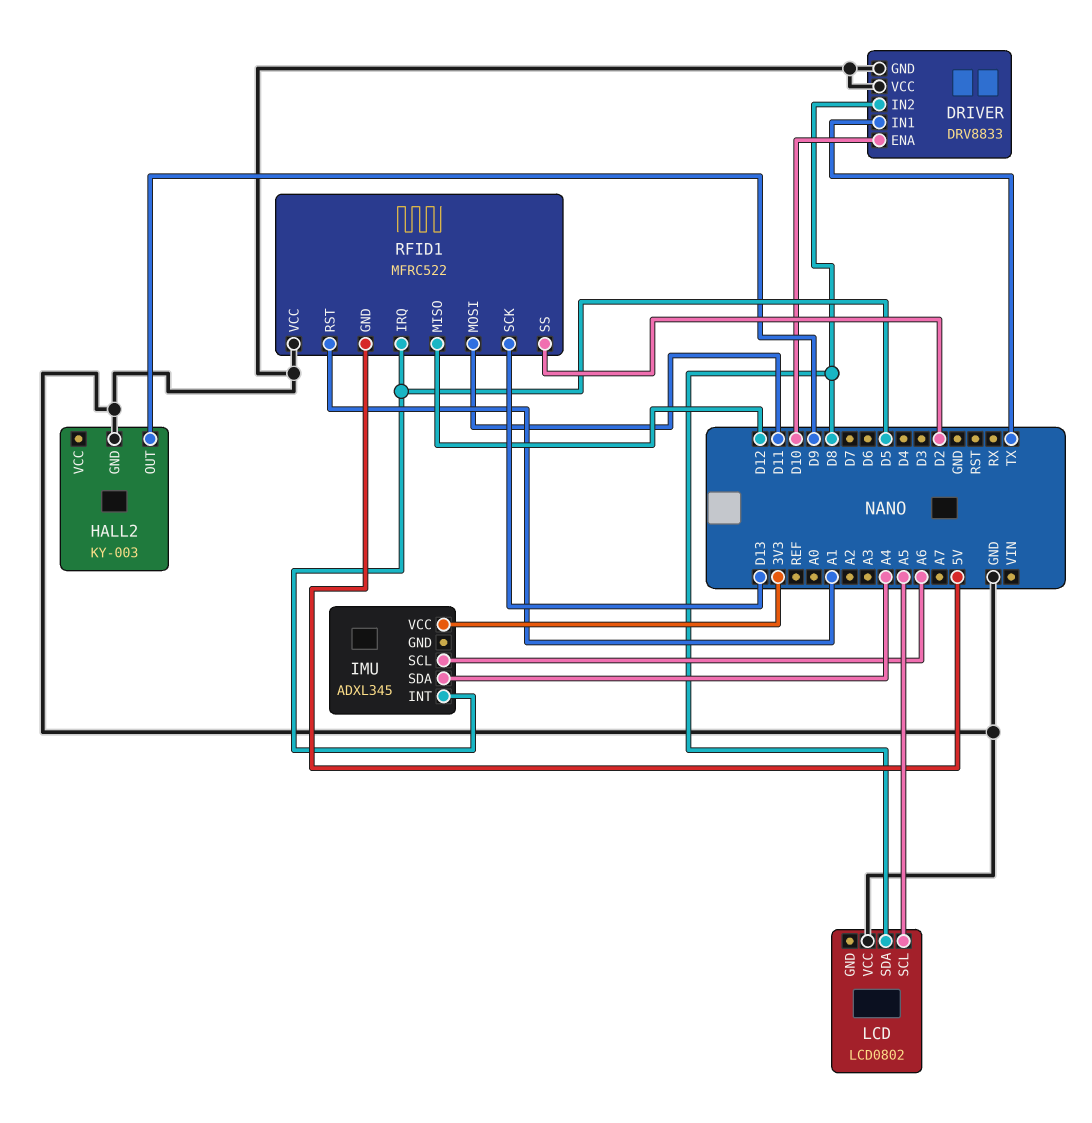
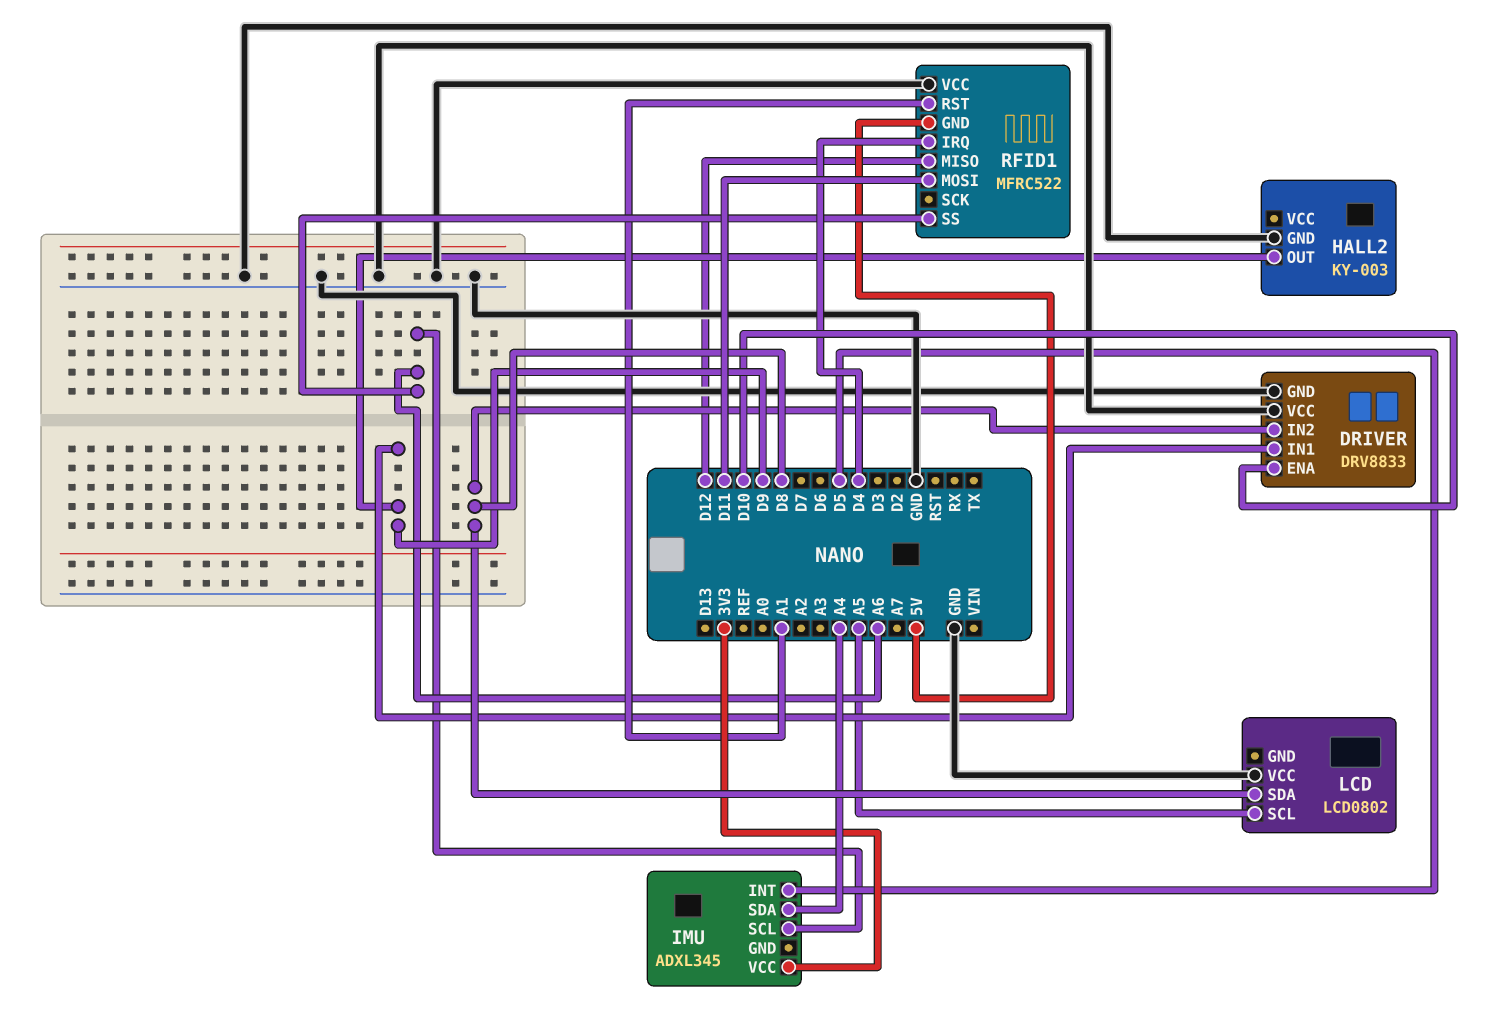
DRIVER pin IN1: TX -> D9
RFID1 pin IRQ: D5 -> D4
RFID1 pin SCK: D13 -> none
RFID1 pin SS: D2 -> A6

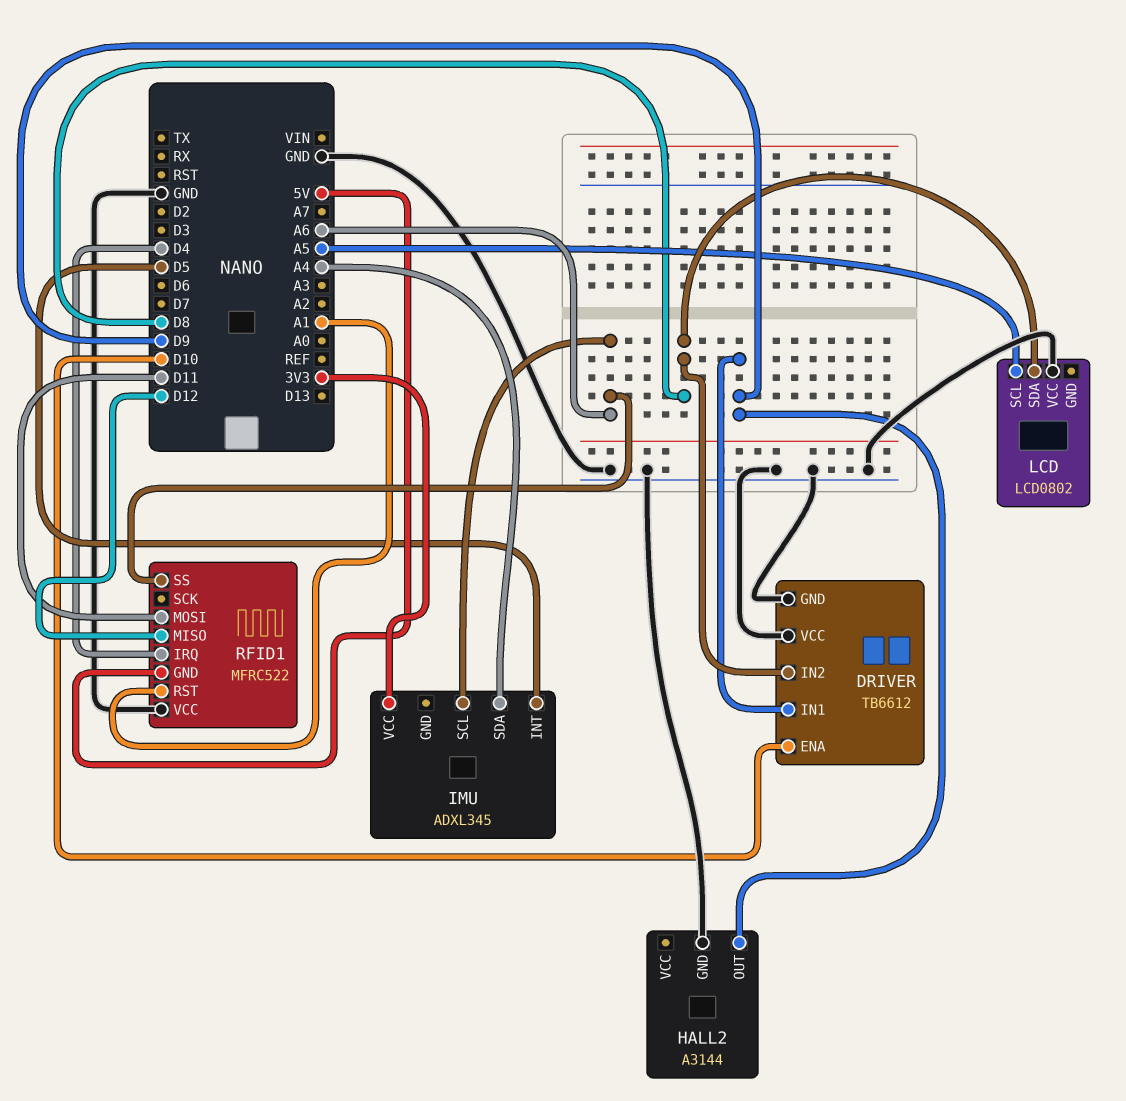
DRIVER: DRV8833 -> TB6612
HALL2: KY-003 -> A3144

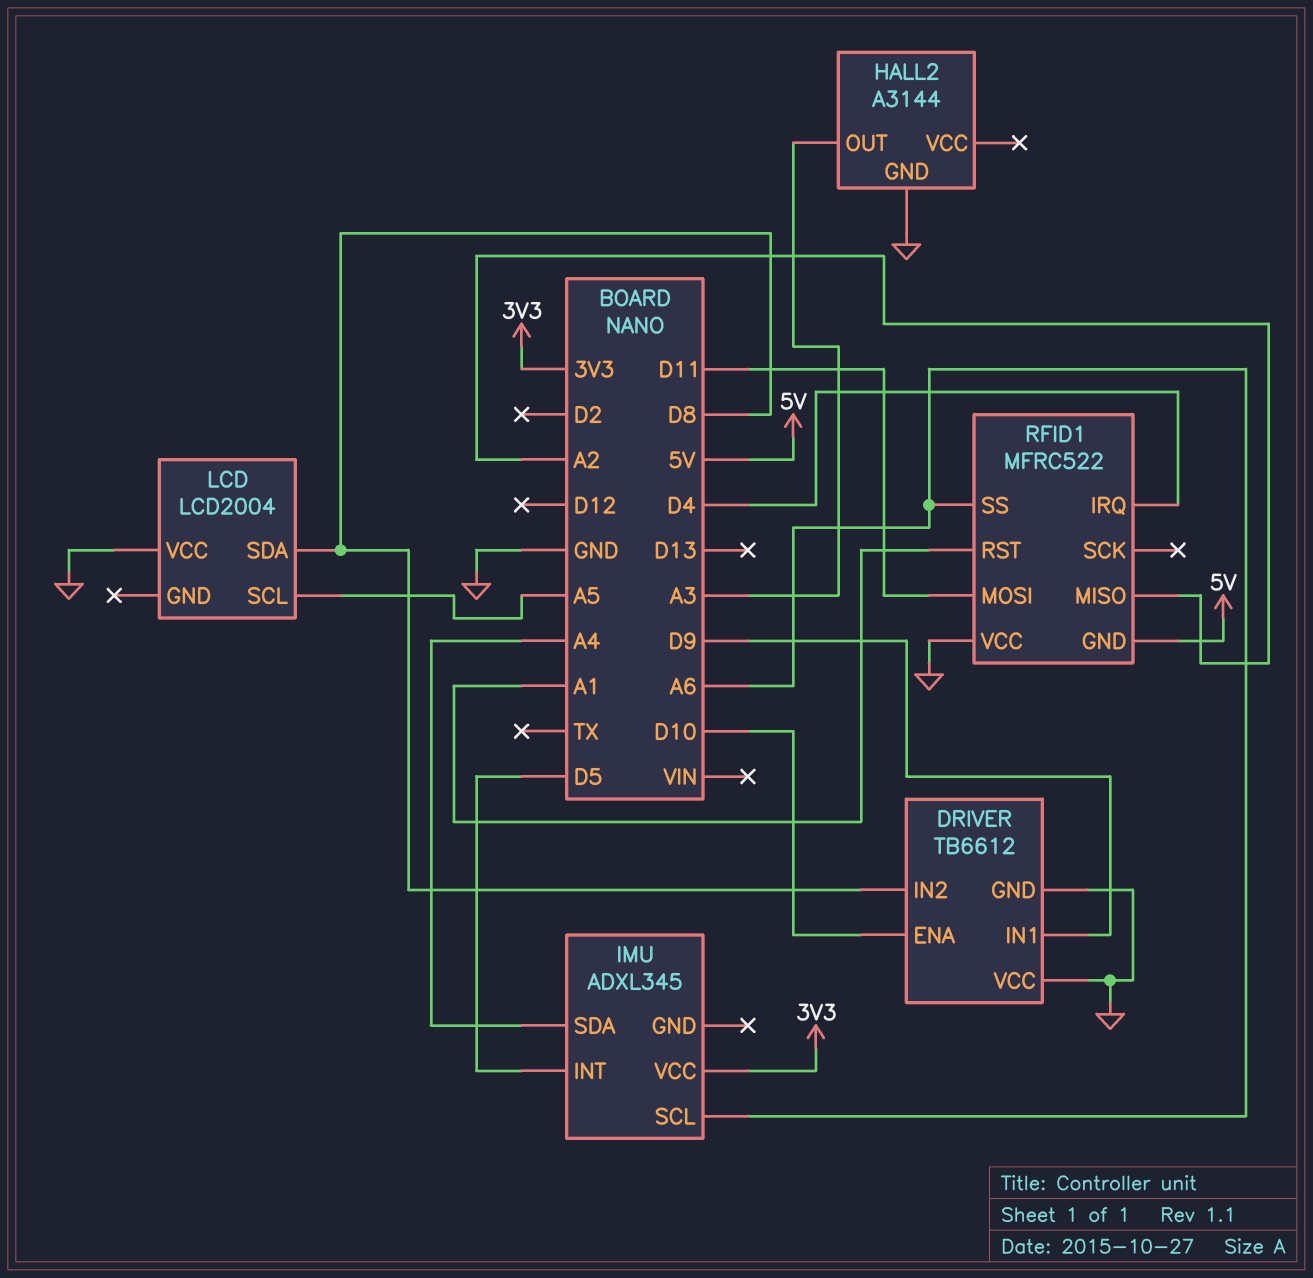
HALL2 pin OUT: D9 -> A3
LCD: LCD0802 -> LCD2004
RFID1 pin MISO: D12 -> A2

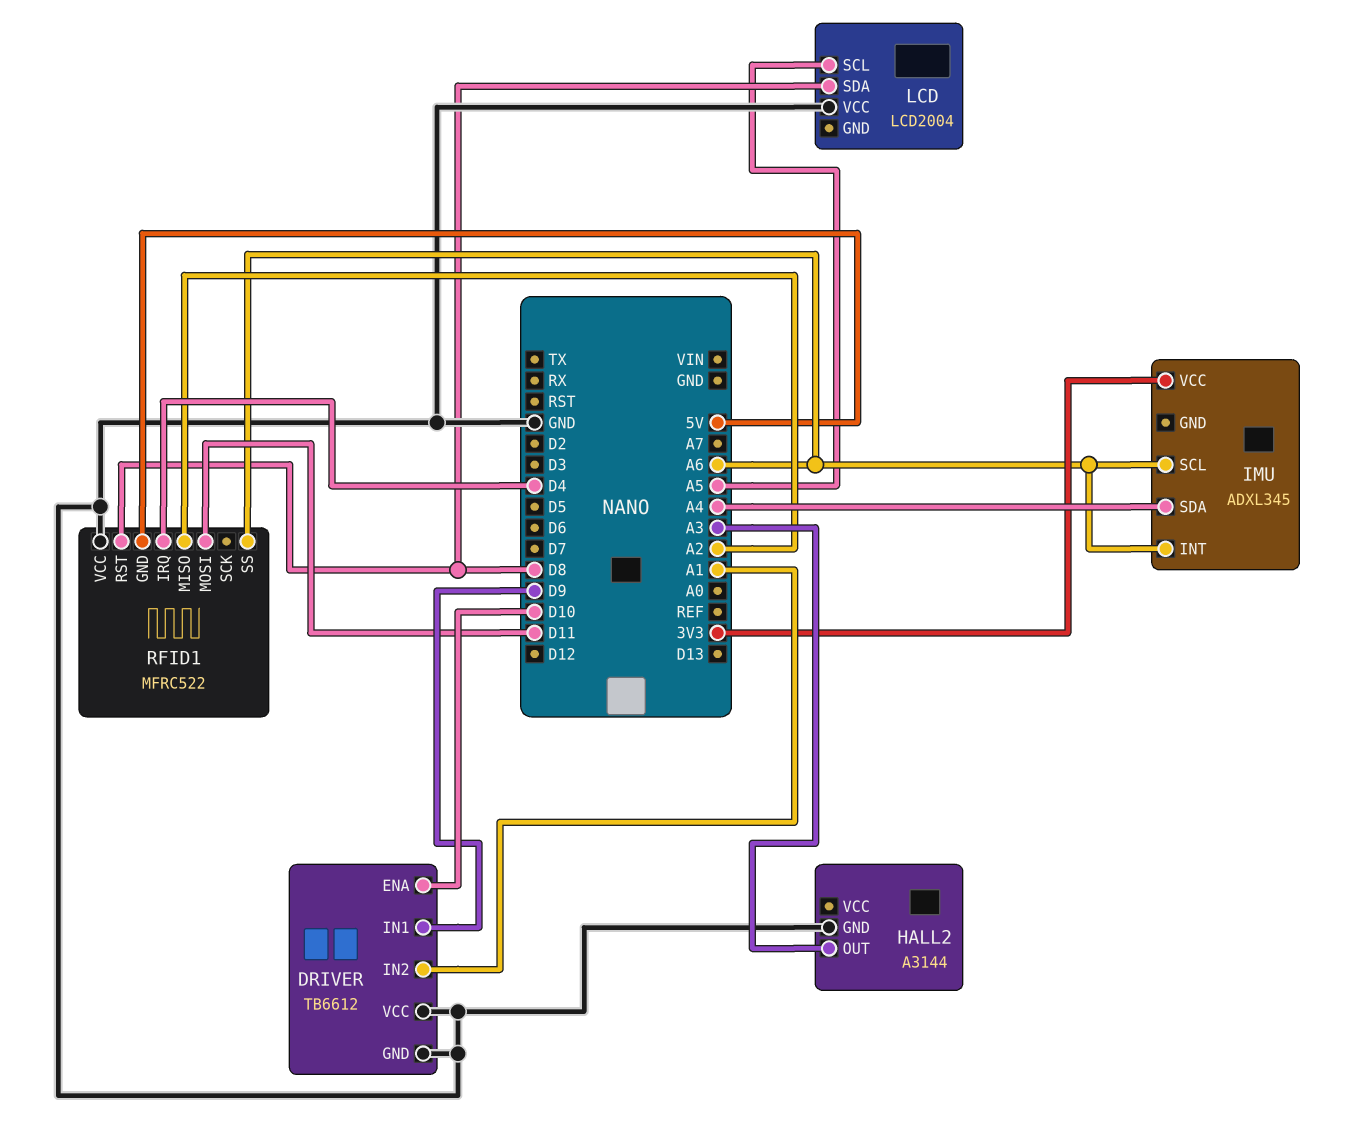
DRIVER pin IN2: D8 -> A1
IMU pin INT: D5 -> A6
RFID1 pin RST: A1 -> D8

